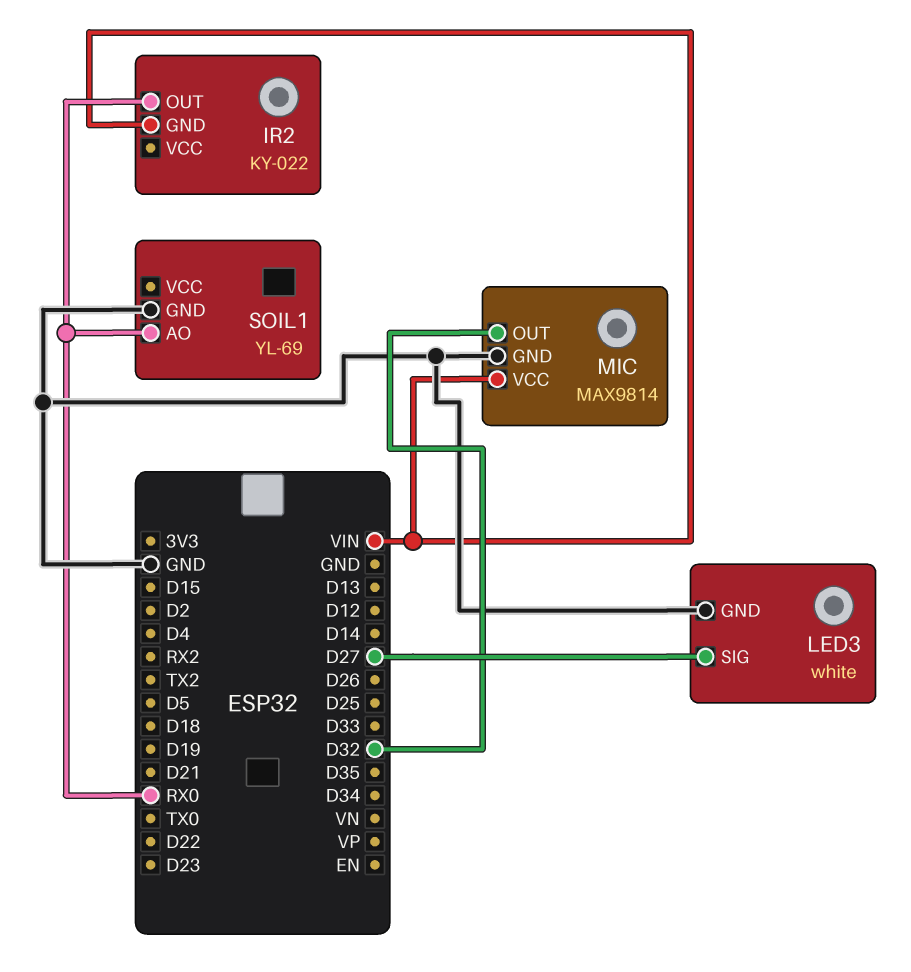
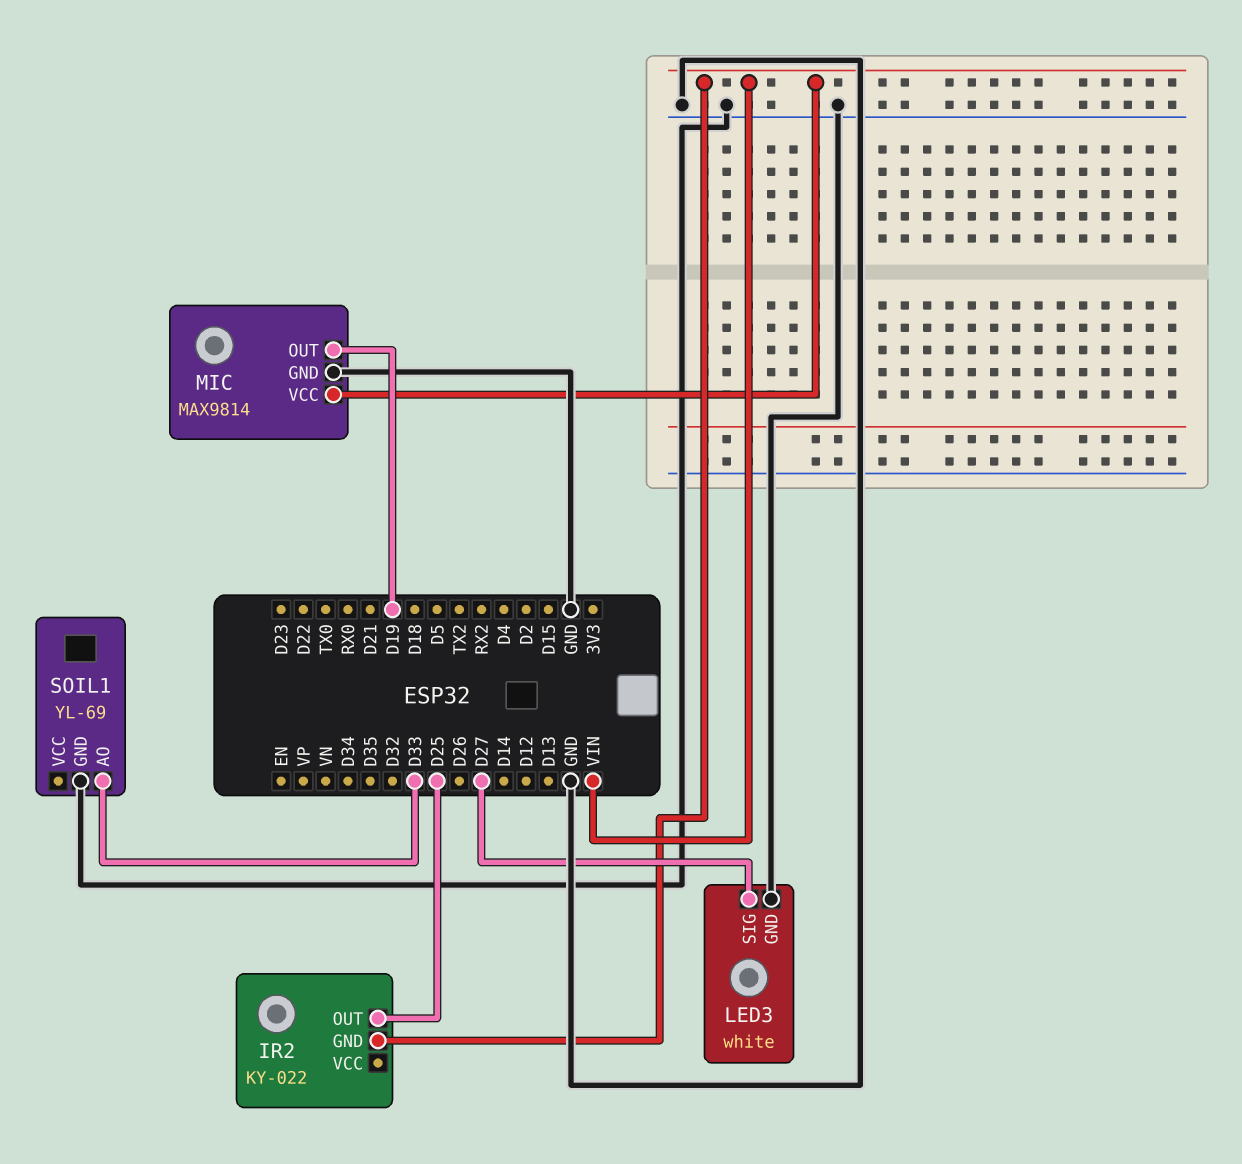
IR2 pin OUT: RX0 -> D25
MIC pin OUT: D32 -> D19
SOIL1 pin AO: RX0 -> D33

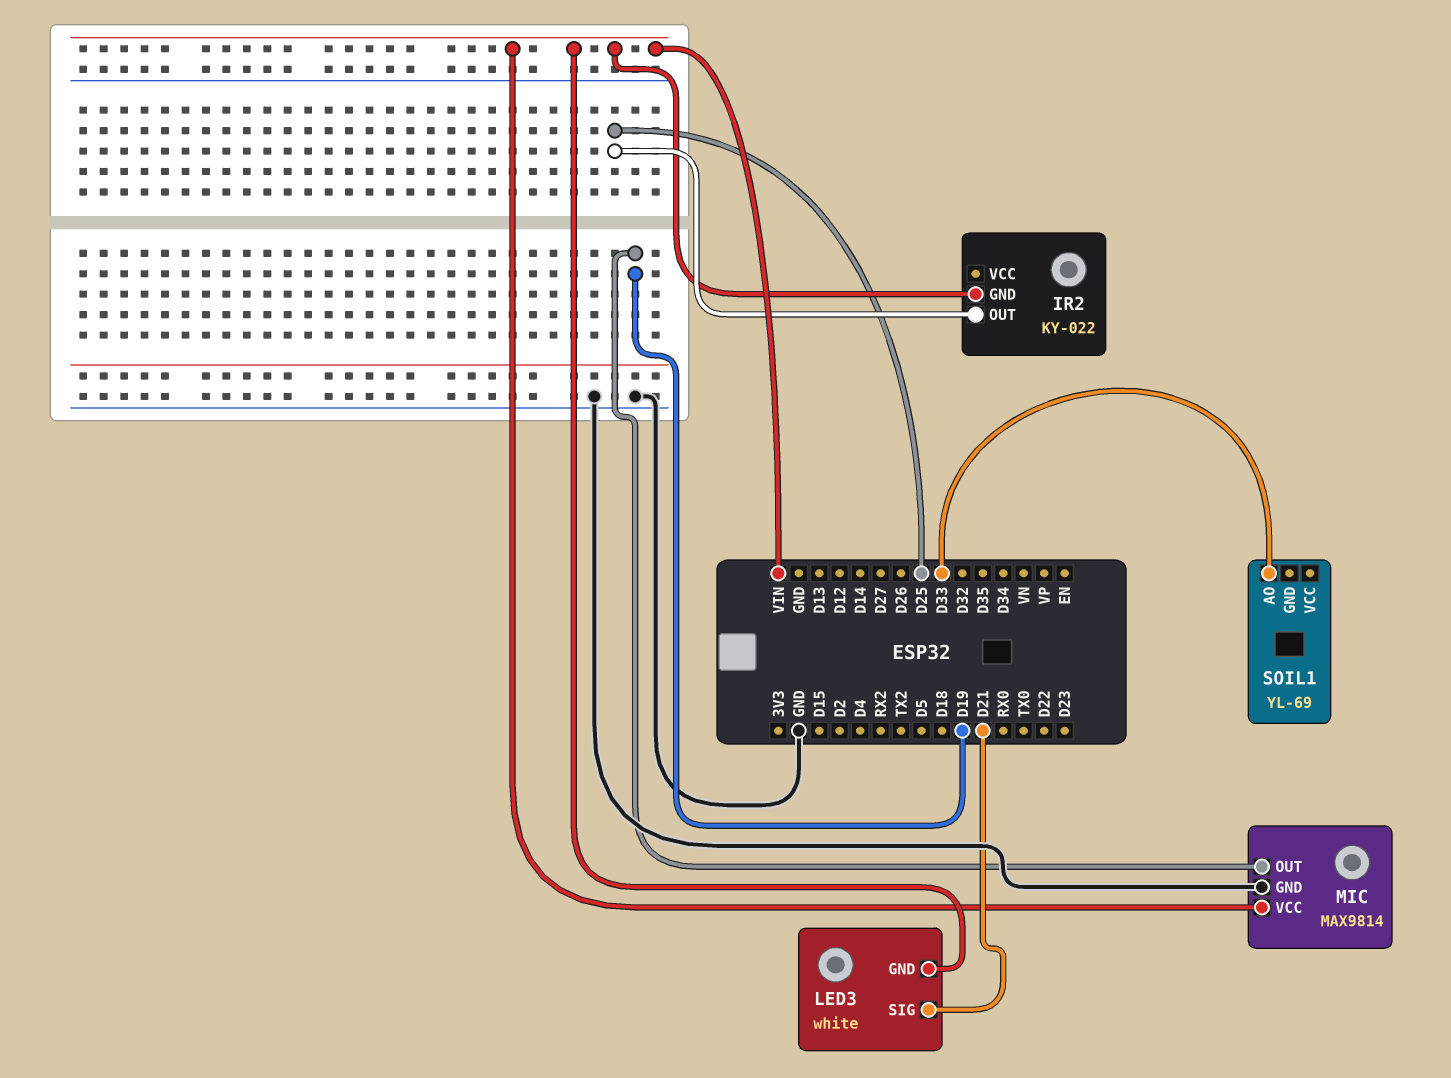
LED3 pin GND: GND -> VIN
LED3 pin SIG: D27 -> D21
SOIL1 pin GND: GND -> none

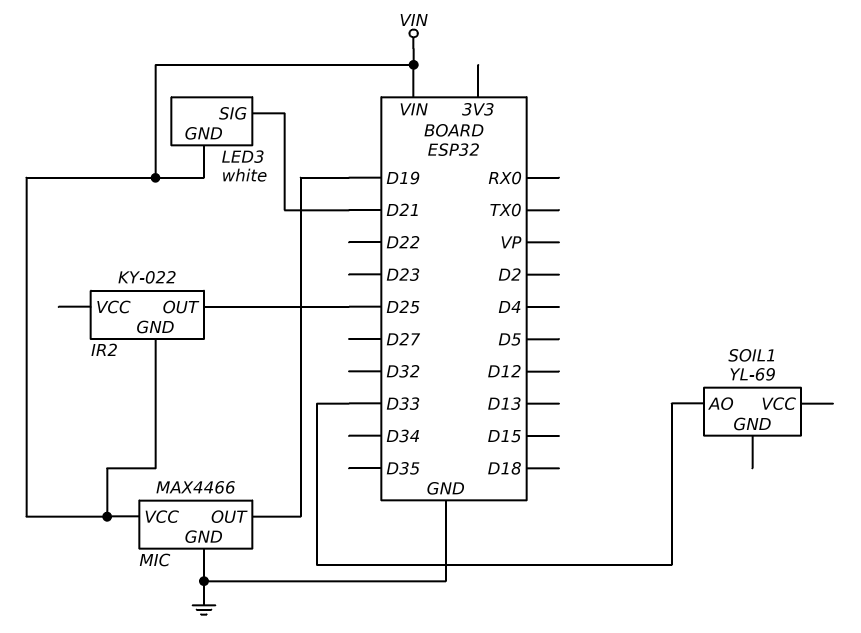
MIC: MAX9814 -> MAX4466

